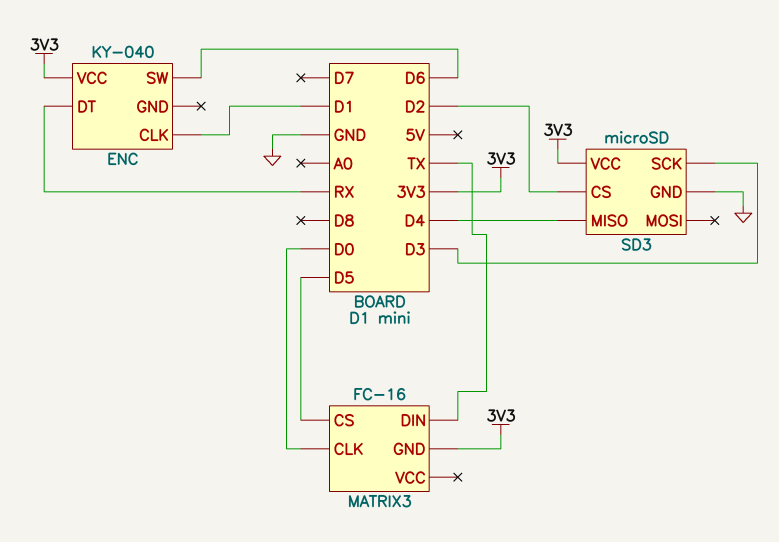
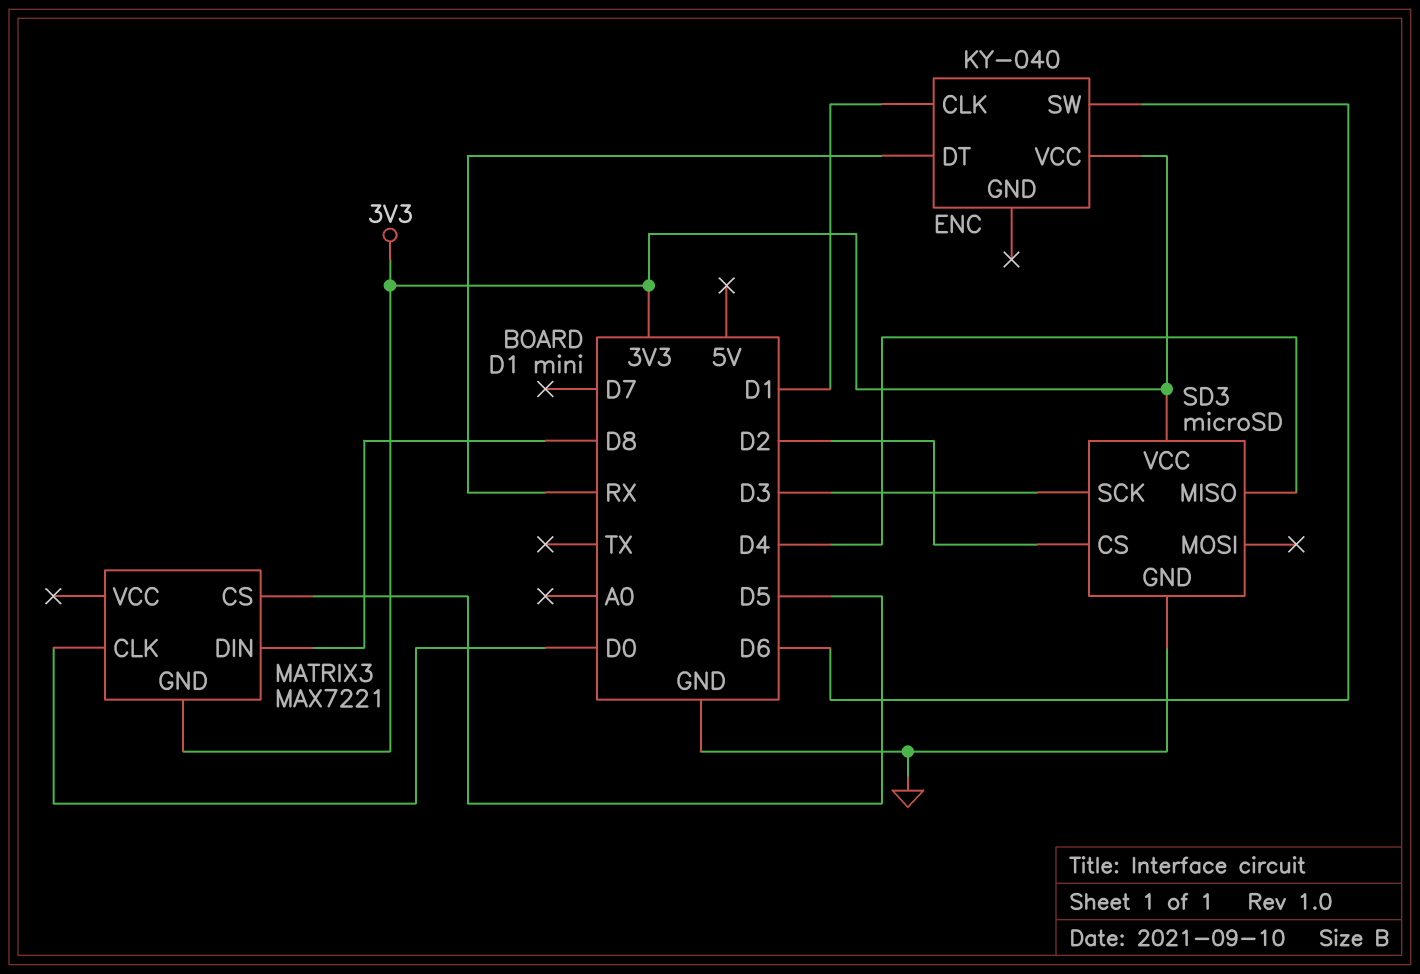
MATRIX3: FC-16 -> MAX7221
MATRIX3 pin DIN: TX -> D8

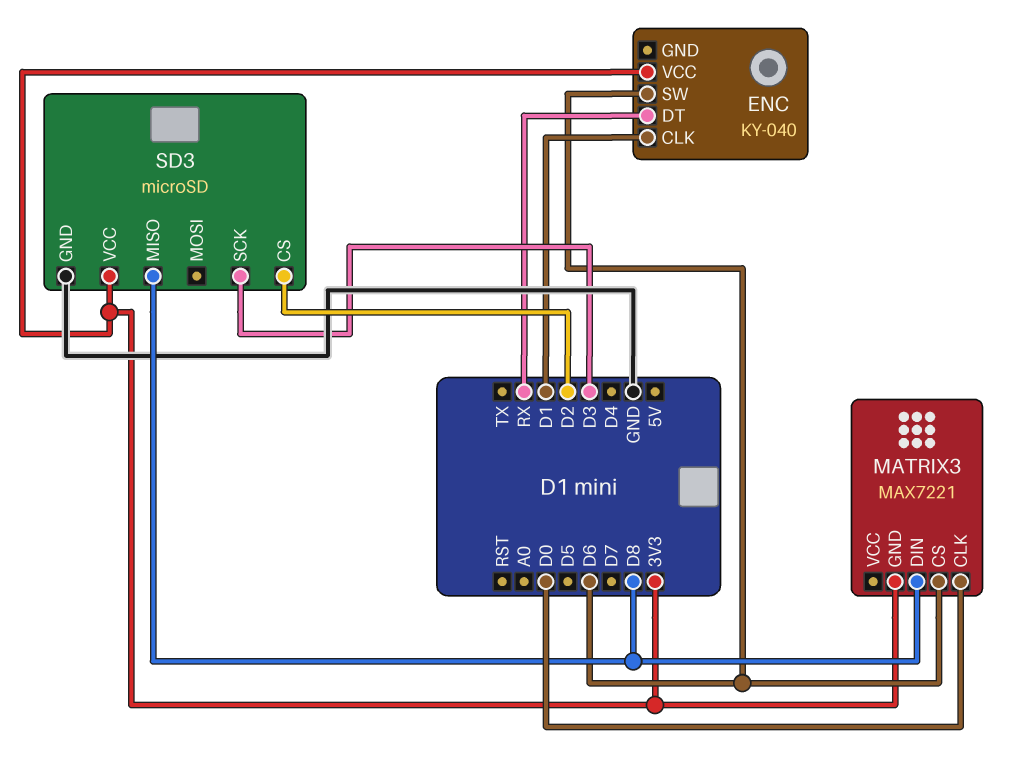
MATRIX3 pin CS: D5 -> D6
SD3 pin MISO: D4 -> D8

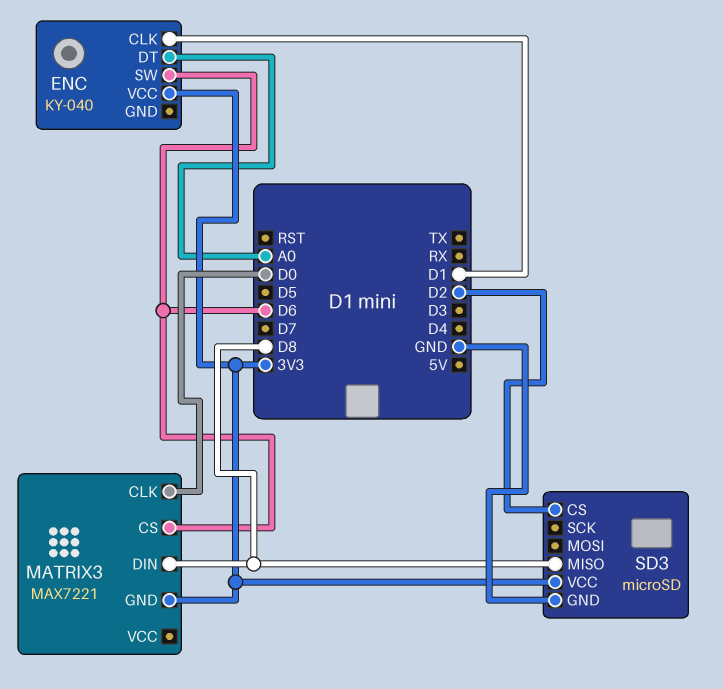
ENC pin DT: RX -> A0
SD3 pin SCK: D3 -> none

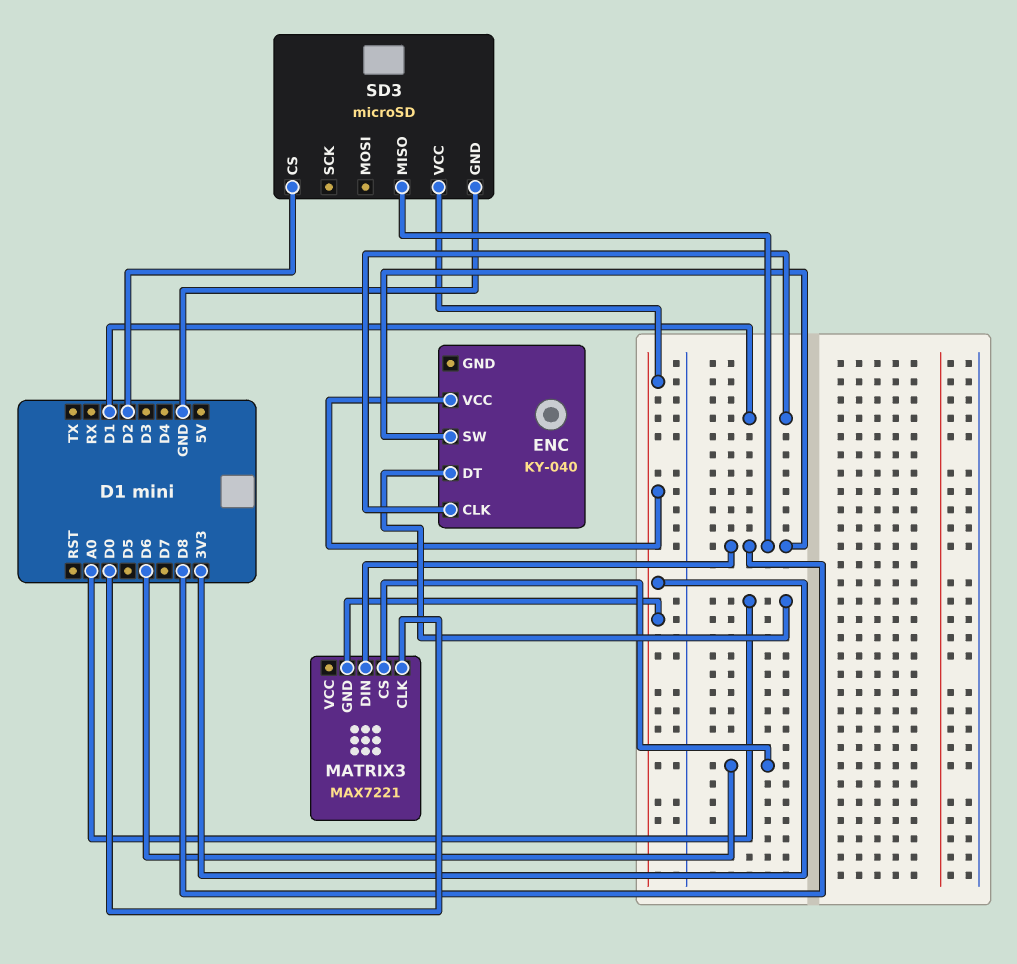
ENC pin SW: D6 -> D8

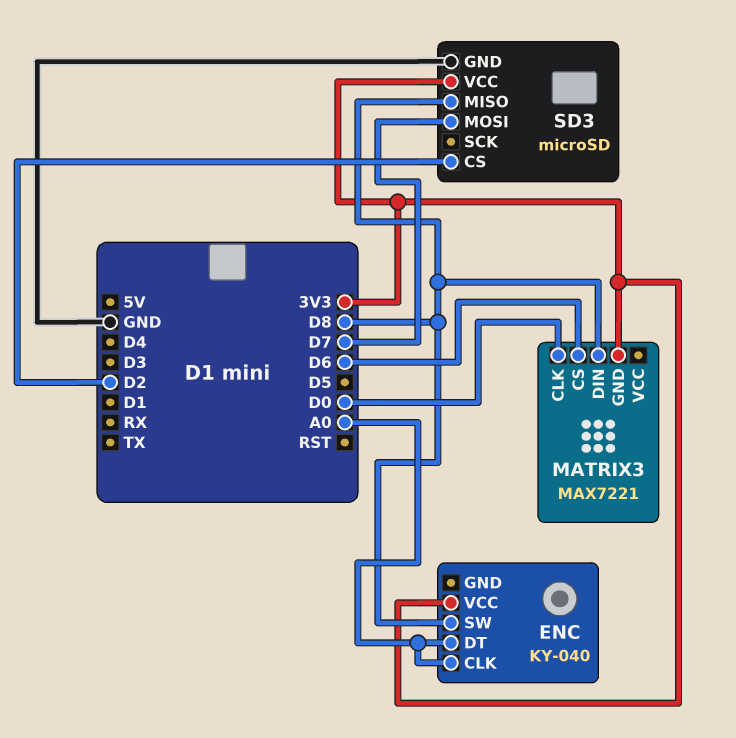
ENC pin CLK: D1 -> A0
SD3 pin MOSI: none -> D7

